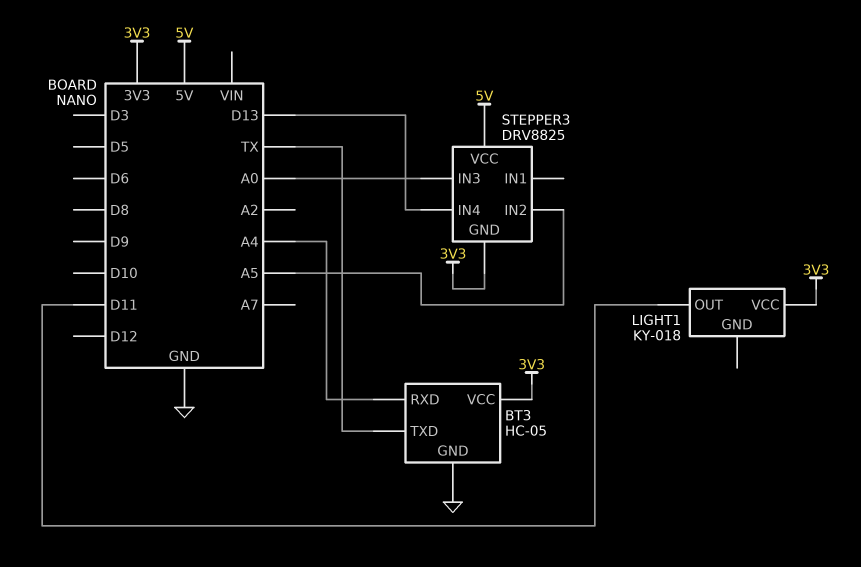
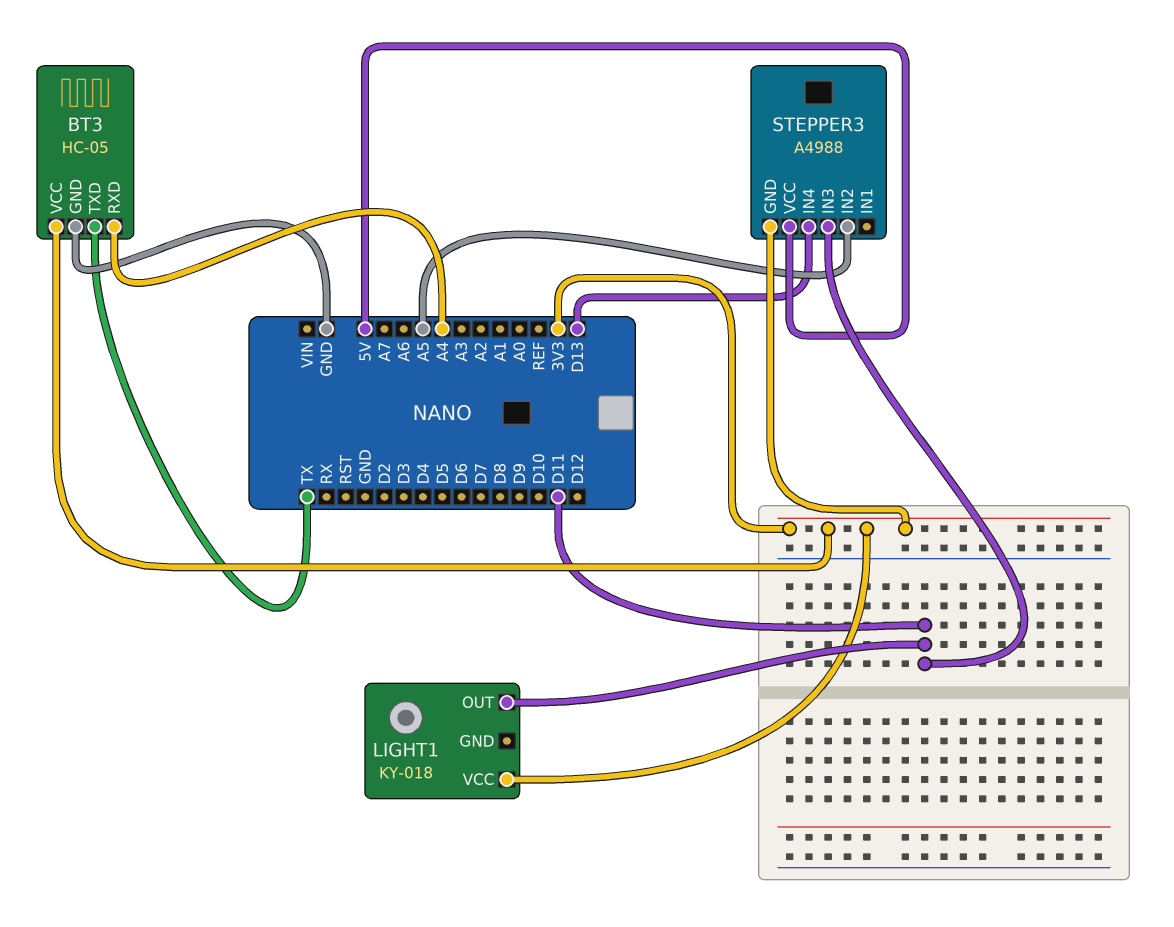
STEPPER3: DRV8825 -> A4988
STEPPER3 pin IN3: A0 -> D11

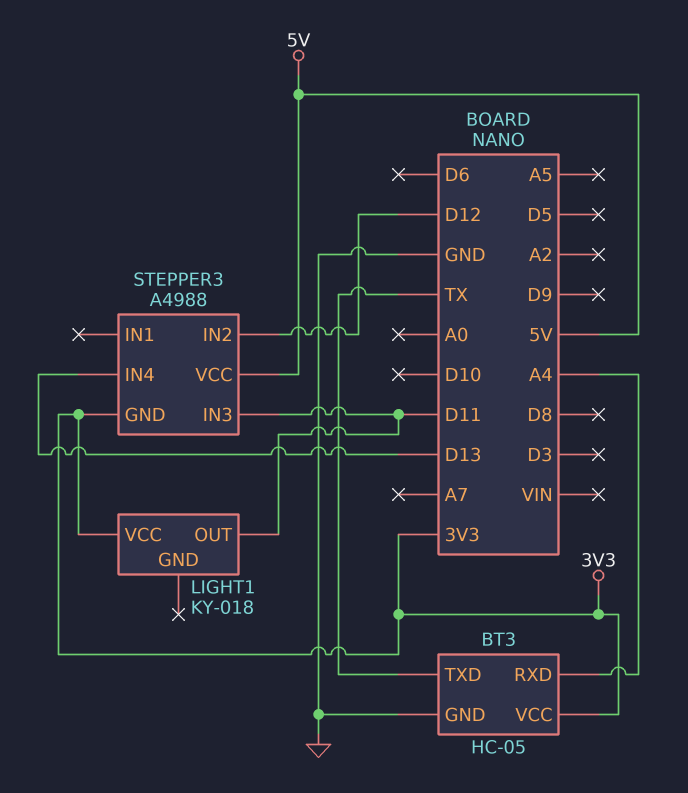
STEPPER3 pin IN2: A5 -> D12

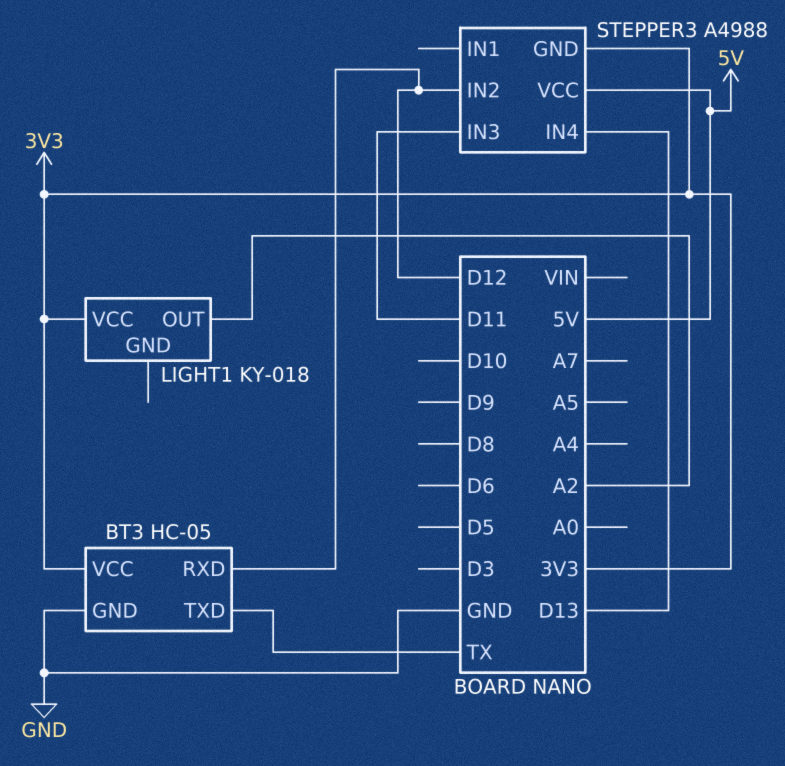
BT3 pin RXD: A4 -> D12
LIGHT1 pin OUT: D11 -> A2

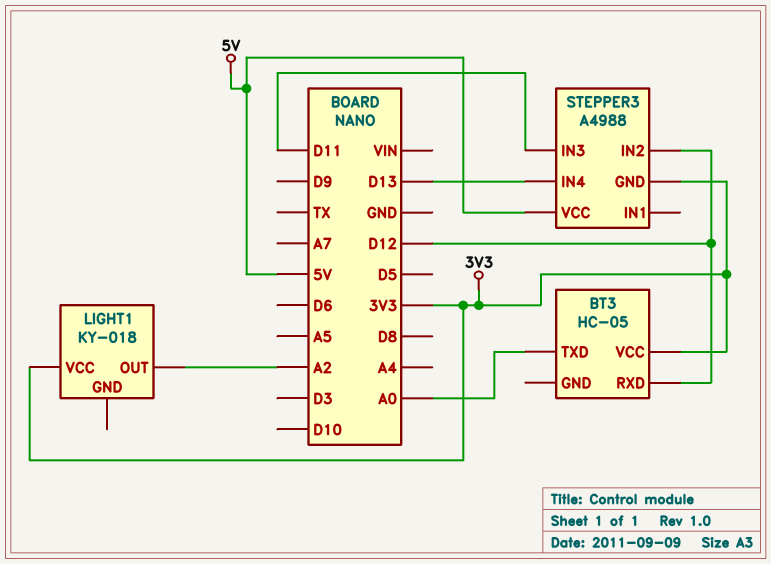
BT3 pin GND: GND -> none
BT3 pin TXD: TX -> A0

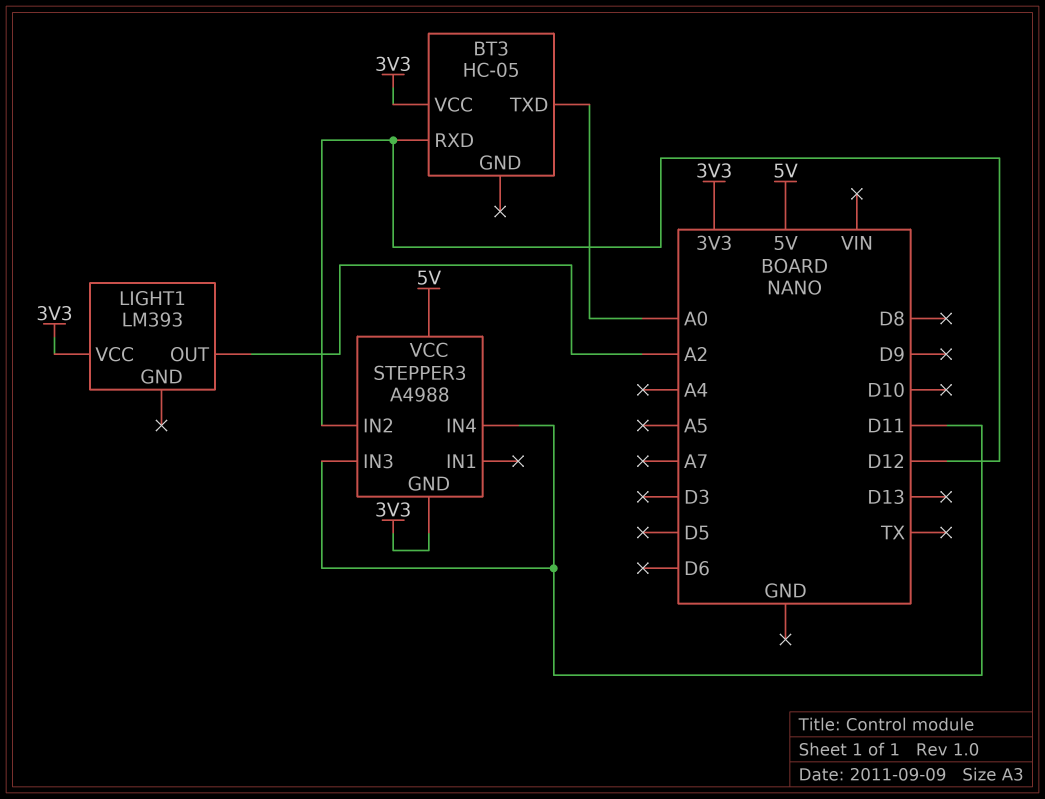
LIGHT1: KY-018 -> LM393
STEPPER3 pin IN4: D13 -> D11

